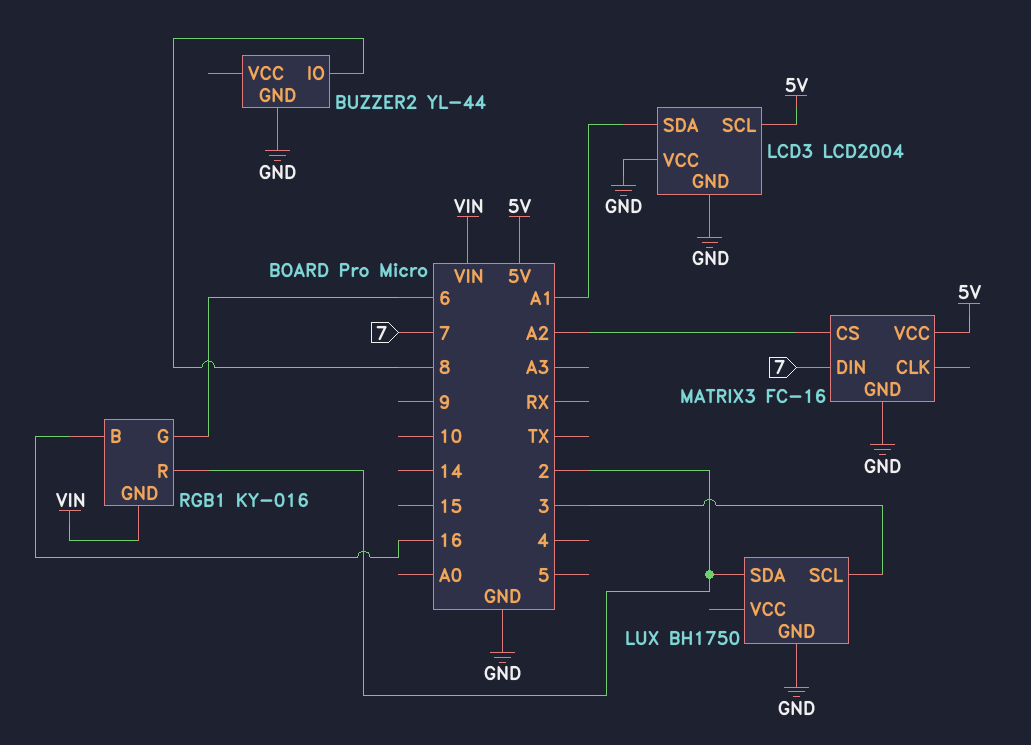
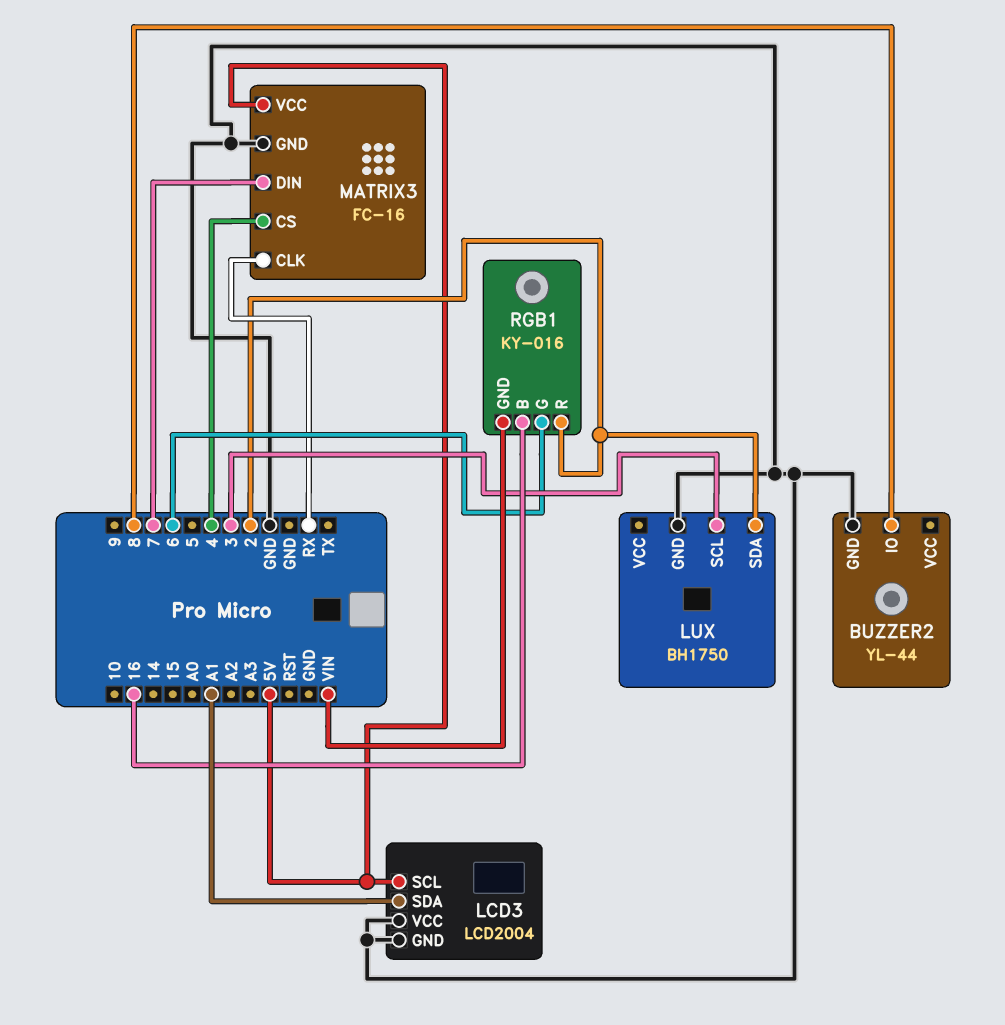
MATRIX3 pin CLK: none -> RX
MATRIX3 pin CS: A2 -> 4

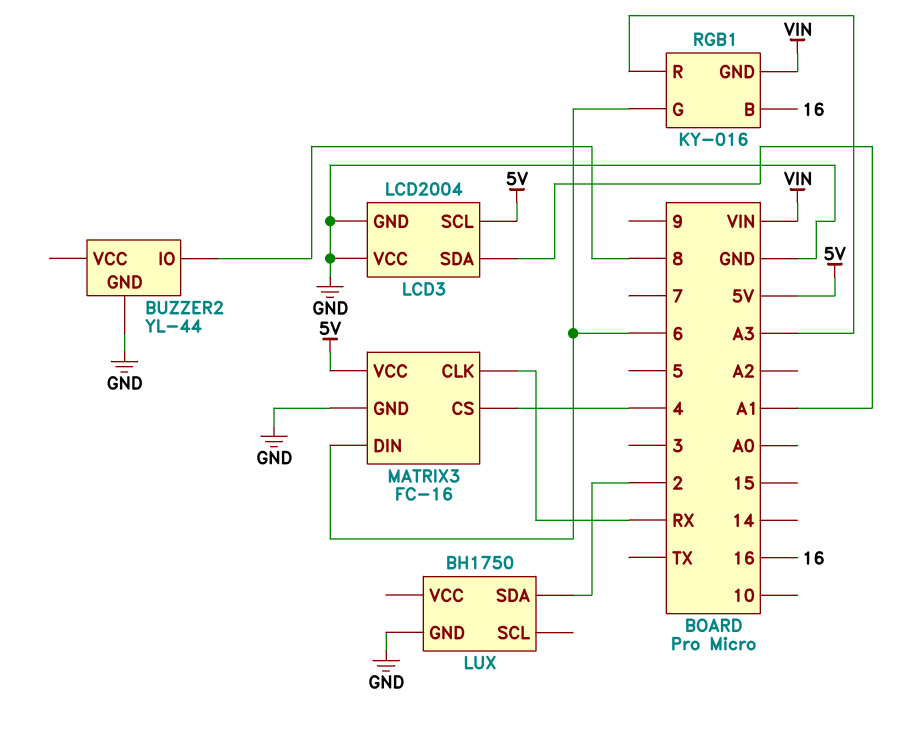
LUX pin SCL: 3 -> none
MATRIX3 pin DIN: 7 -> 6
RGB1 pin R: 2 -> A3

